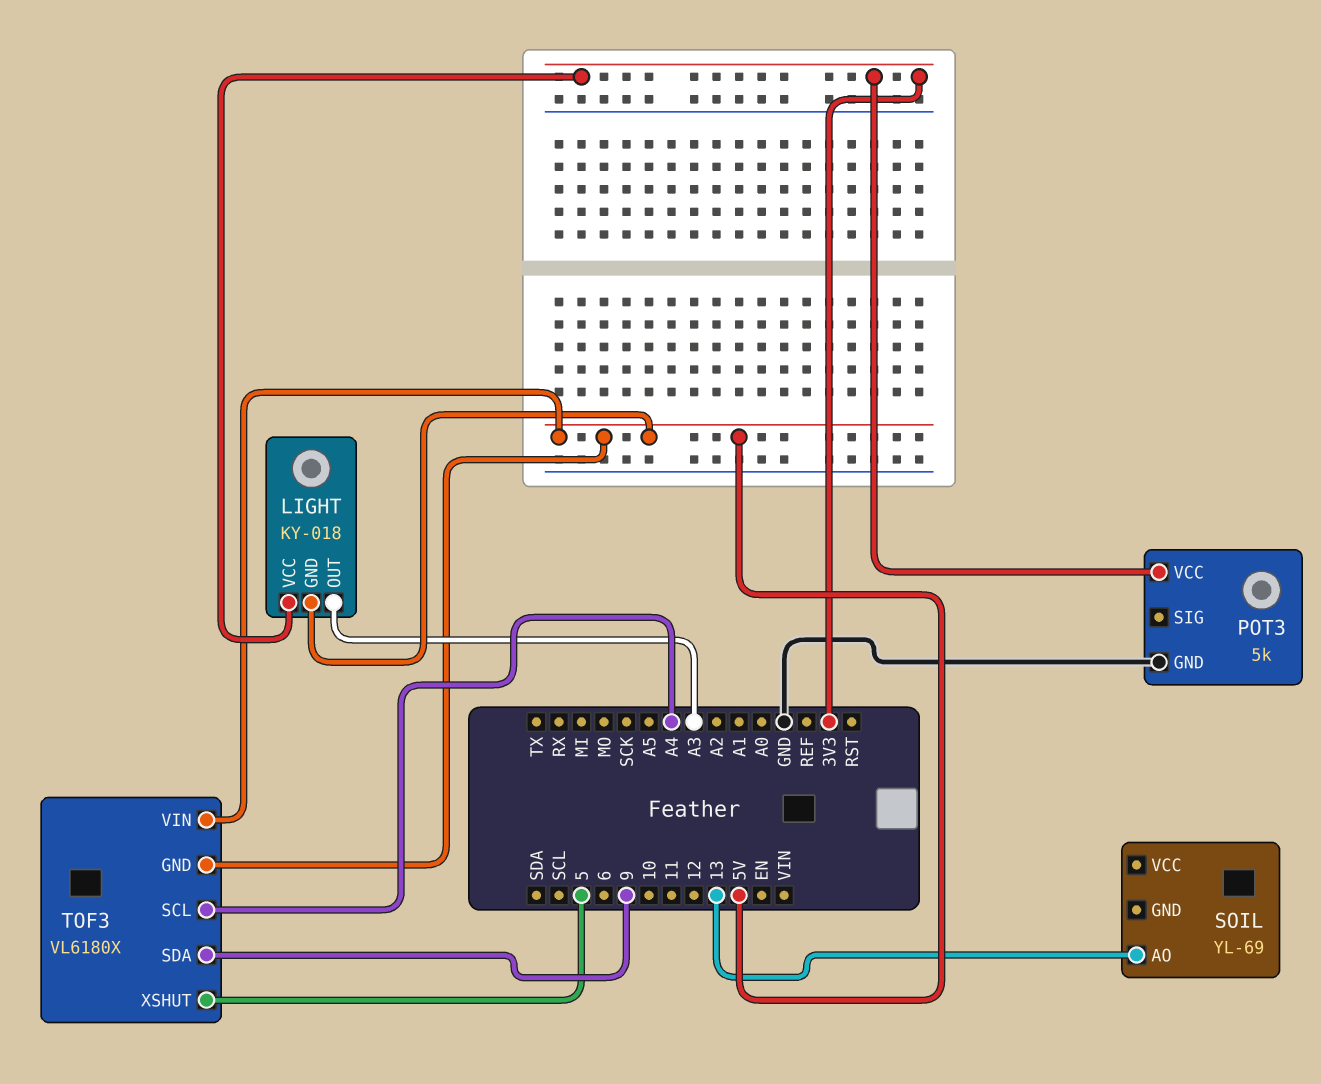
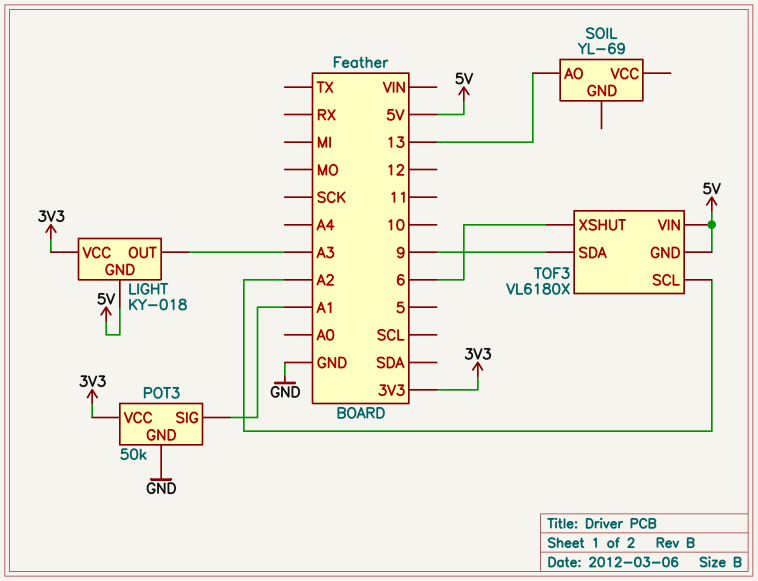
POT3: 5k -> 50k
POT3 pin SIG: none -> A1
TOF3 pin SCL: A4 -> A2
TOF3 pin XSHUT: 5 -> 6

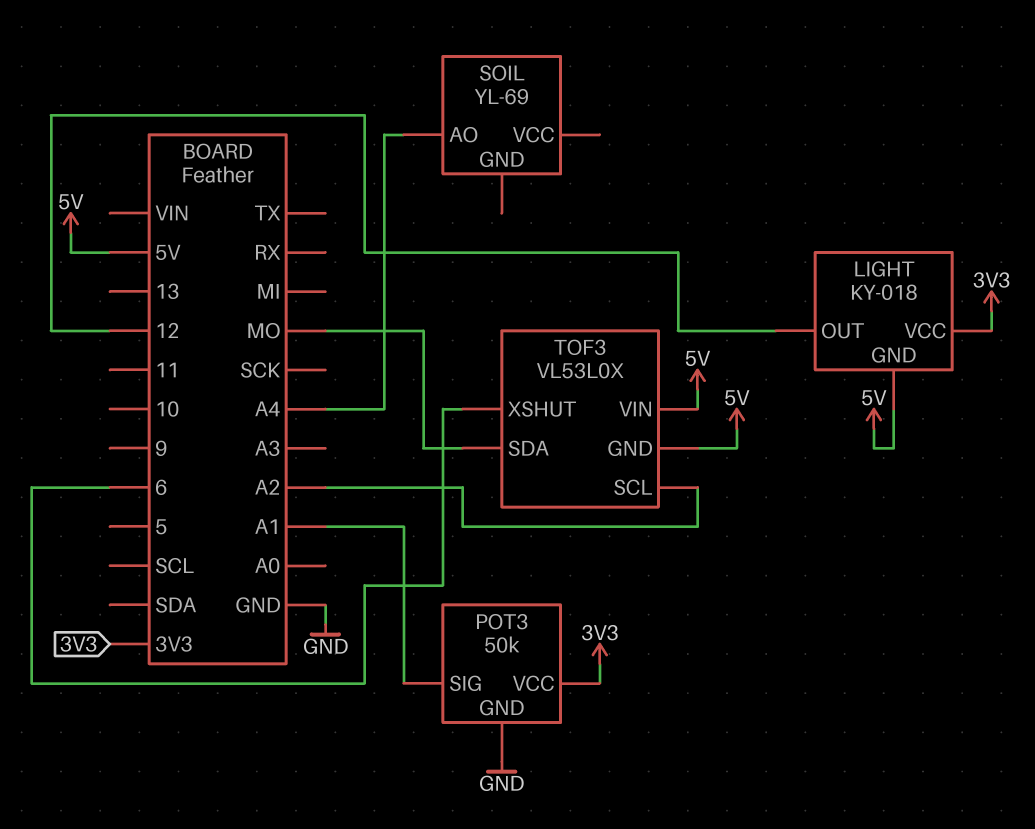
LIGHT pin OUT: A3 -> 12
SOIL pin AO: 13 -> A4
TOF3: VL6180X -> VL53L0X
TOF3 pin SDA: 9 -> MO

